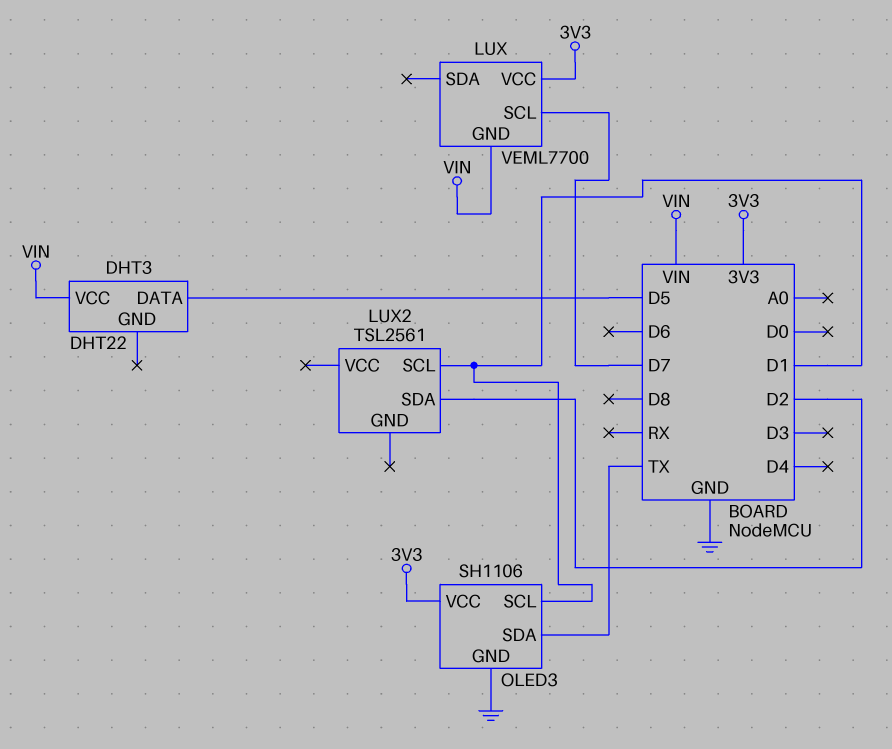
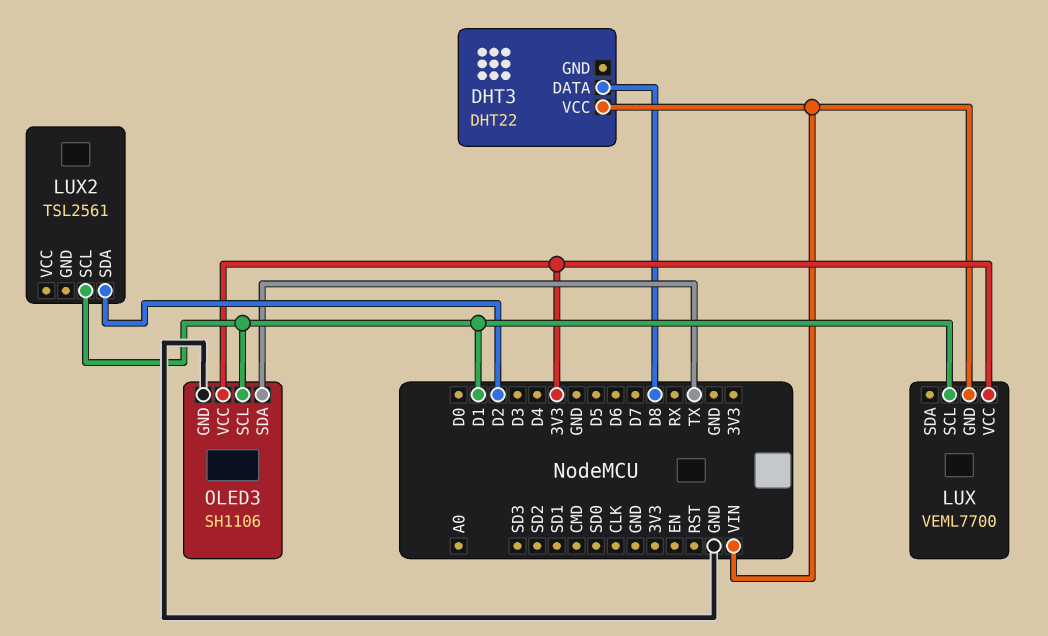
DHT3 pin DATA: D5 -> D8
LUX pin SCL: D7 -> D1

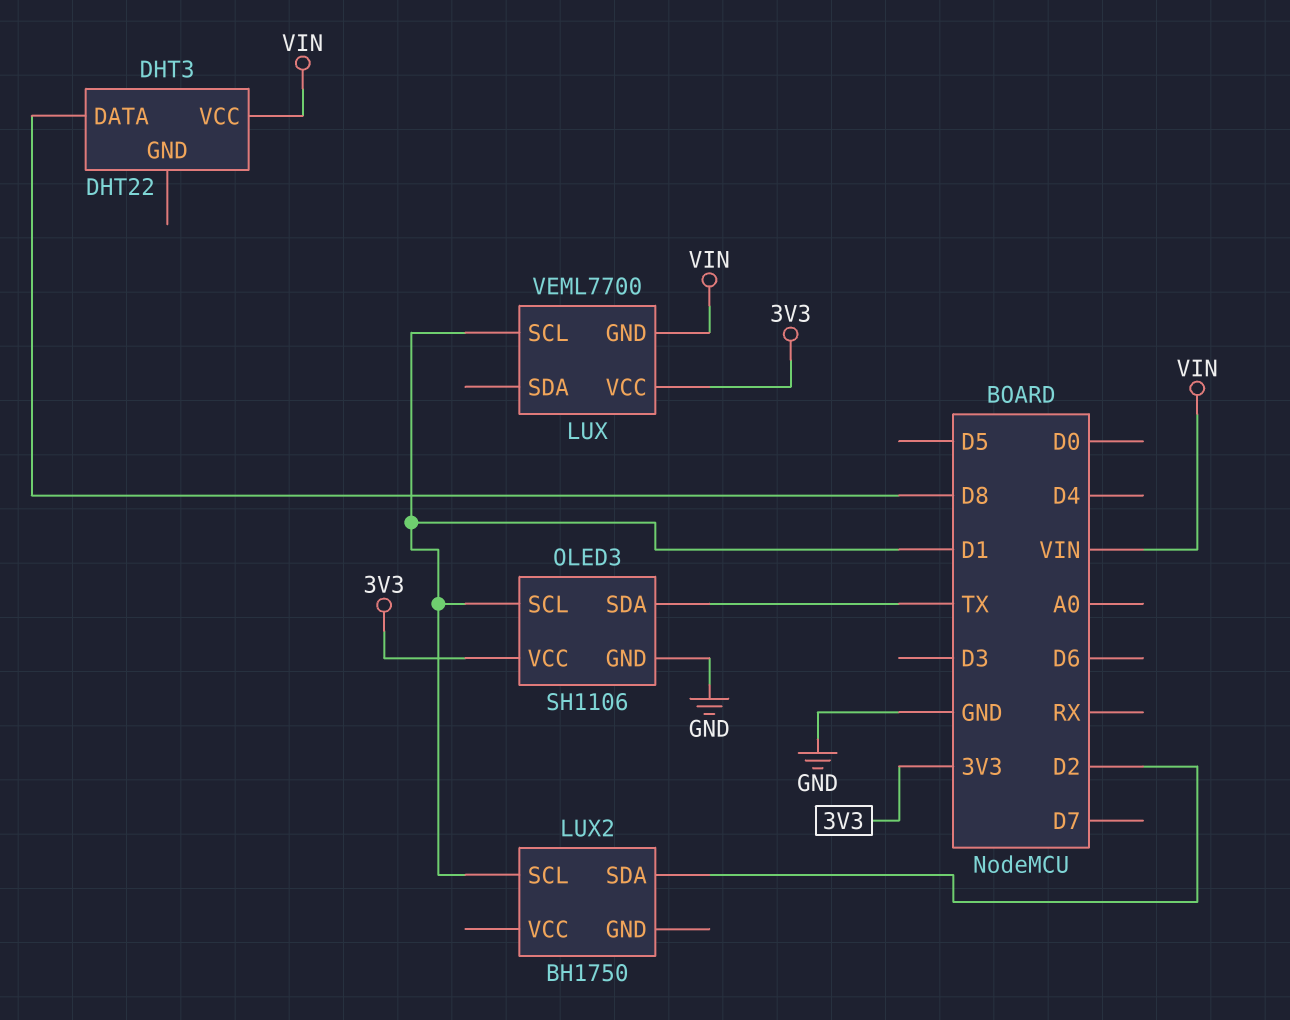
LUX2: TSL2561 -> BH1750

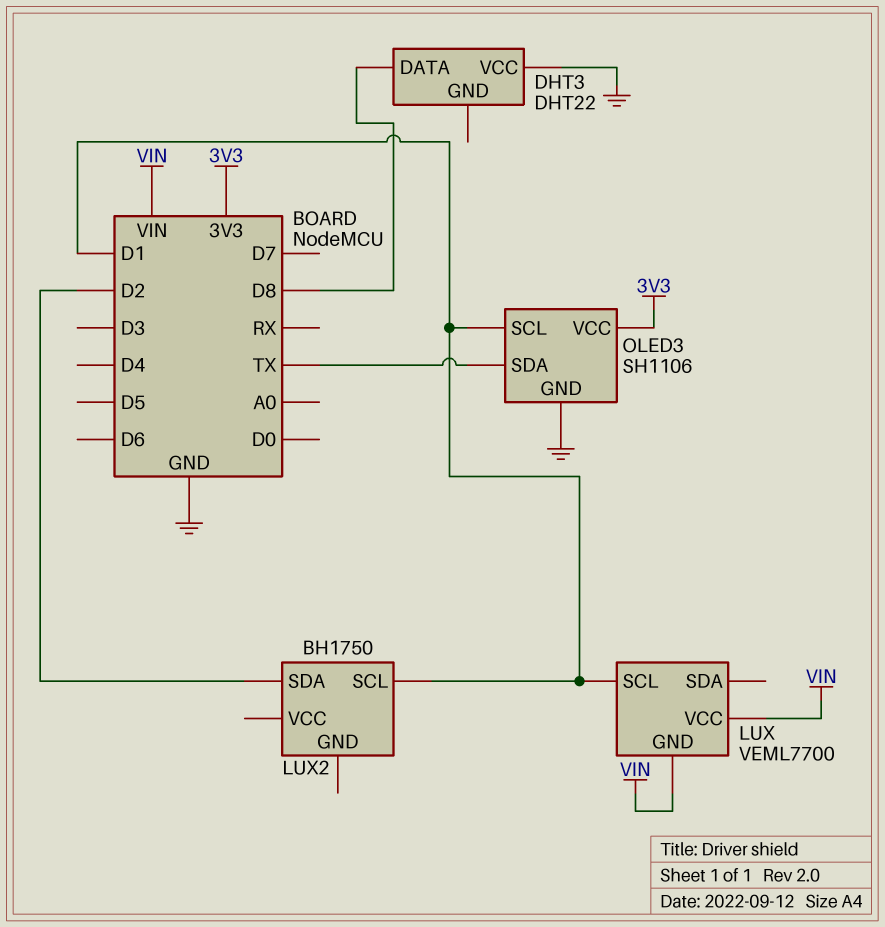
DHT3 pin VCC: VIN -> GND
LUX pin VCC: 3V3 -> VIN

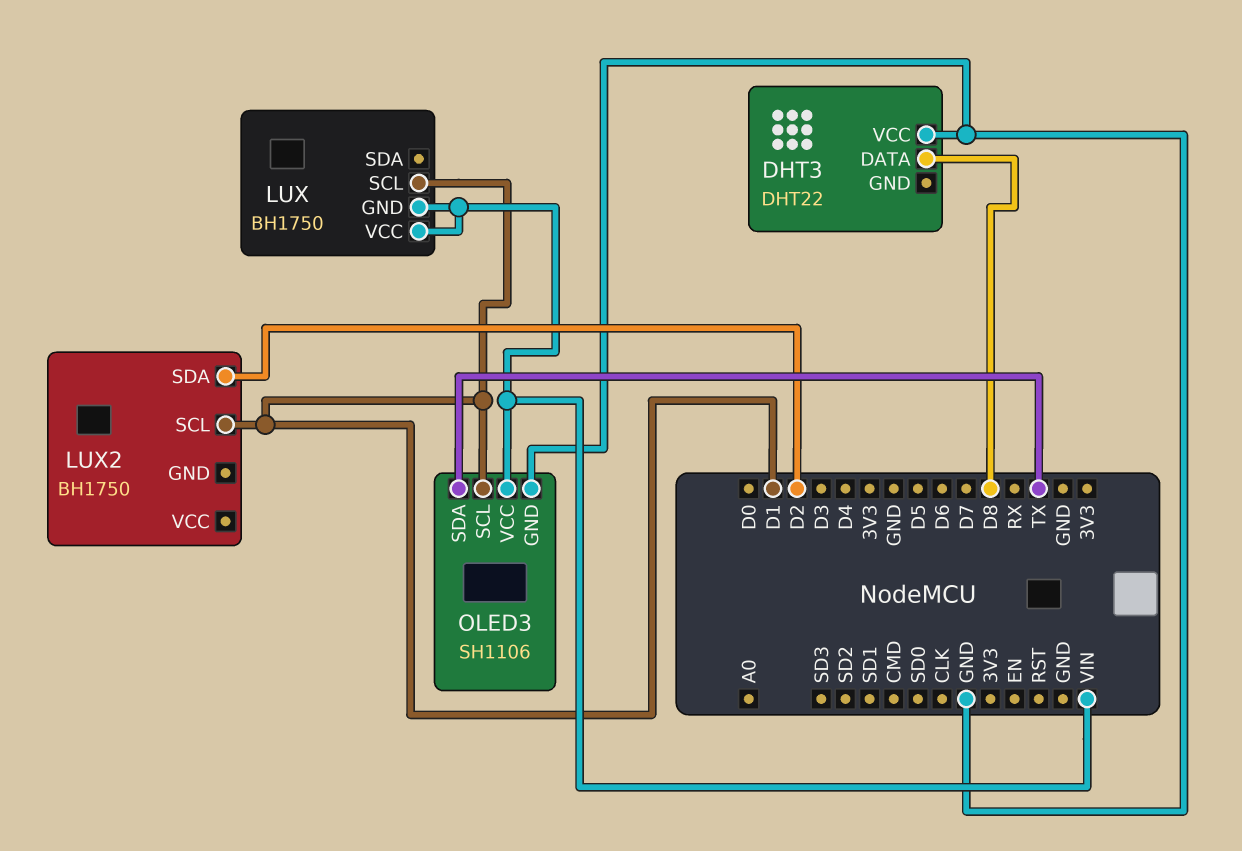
LUX: VEML7700 -> BH1750
OLED3 pin VCC: 3V3 -> VIN

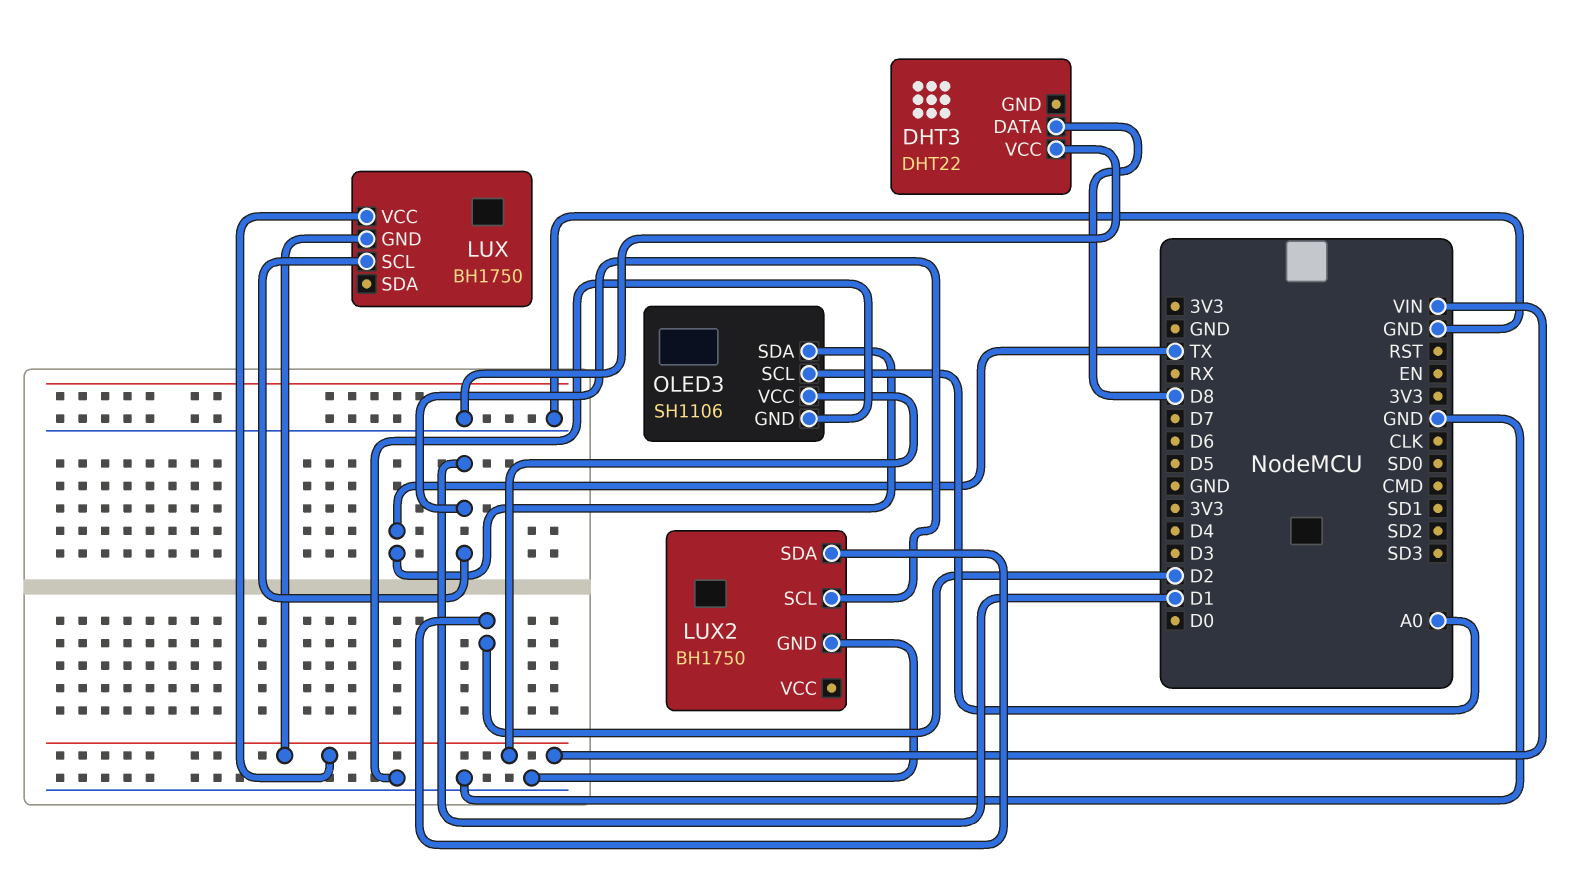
LUX2 pin GND: none -> GND
OLED3 pin SCL: D1 -> A0

